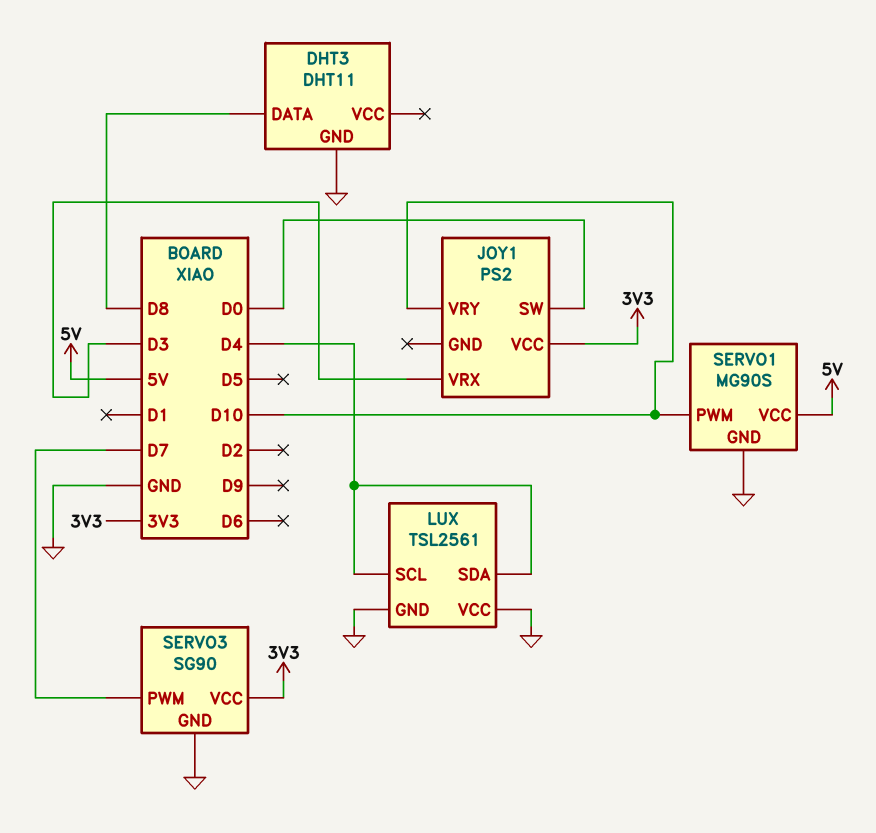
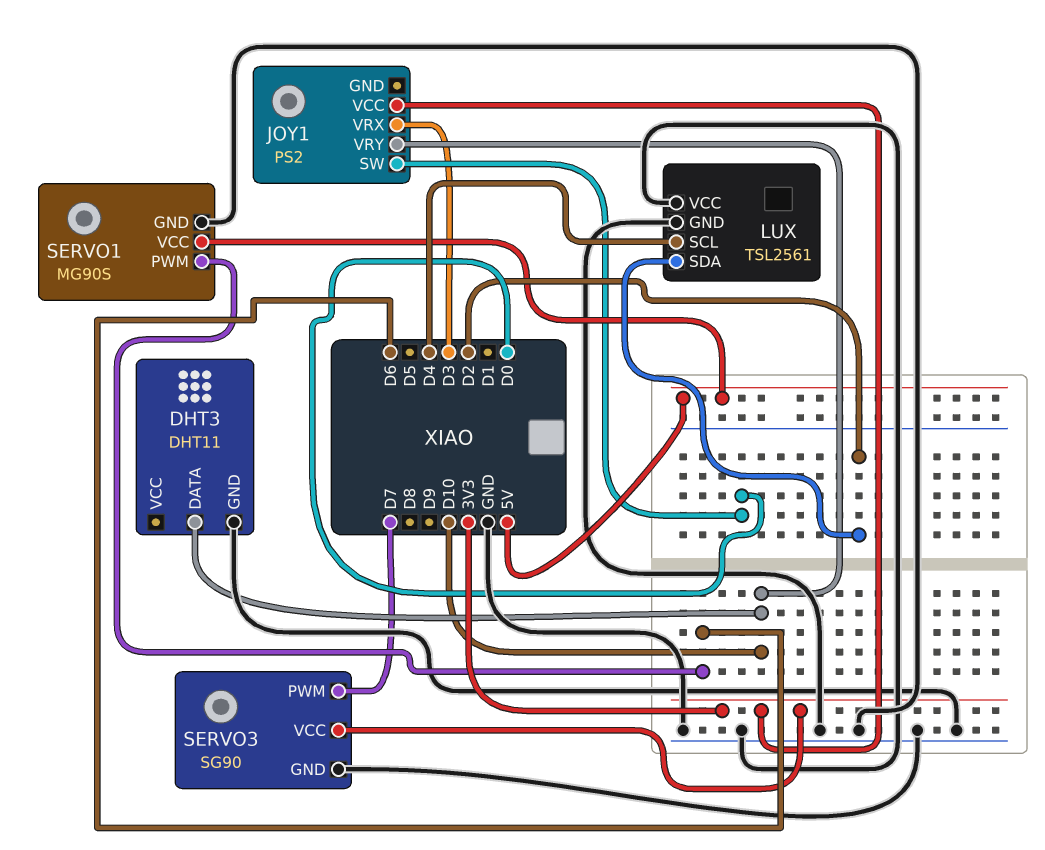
DHT3 pin DATA: D8 -> D10
LUX pin SDA: D4 -> D2
SERVO1 pin PWM: D10 -> D6

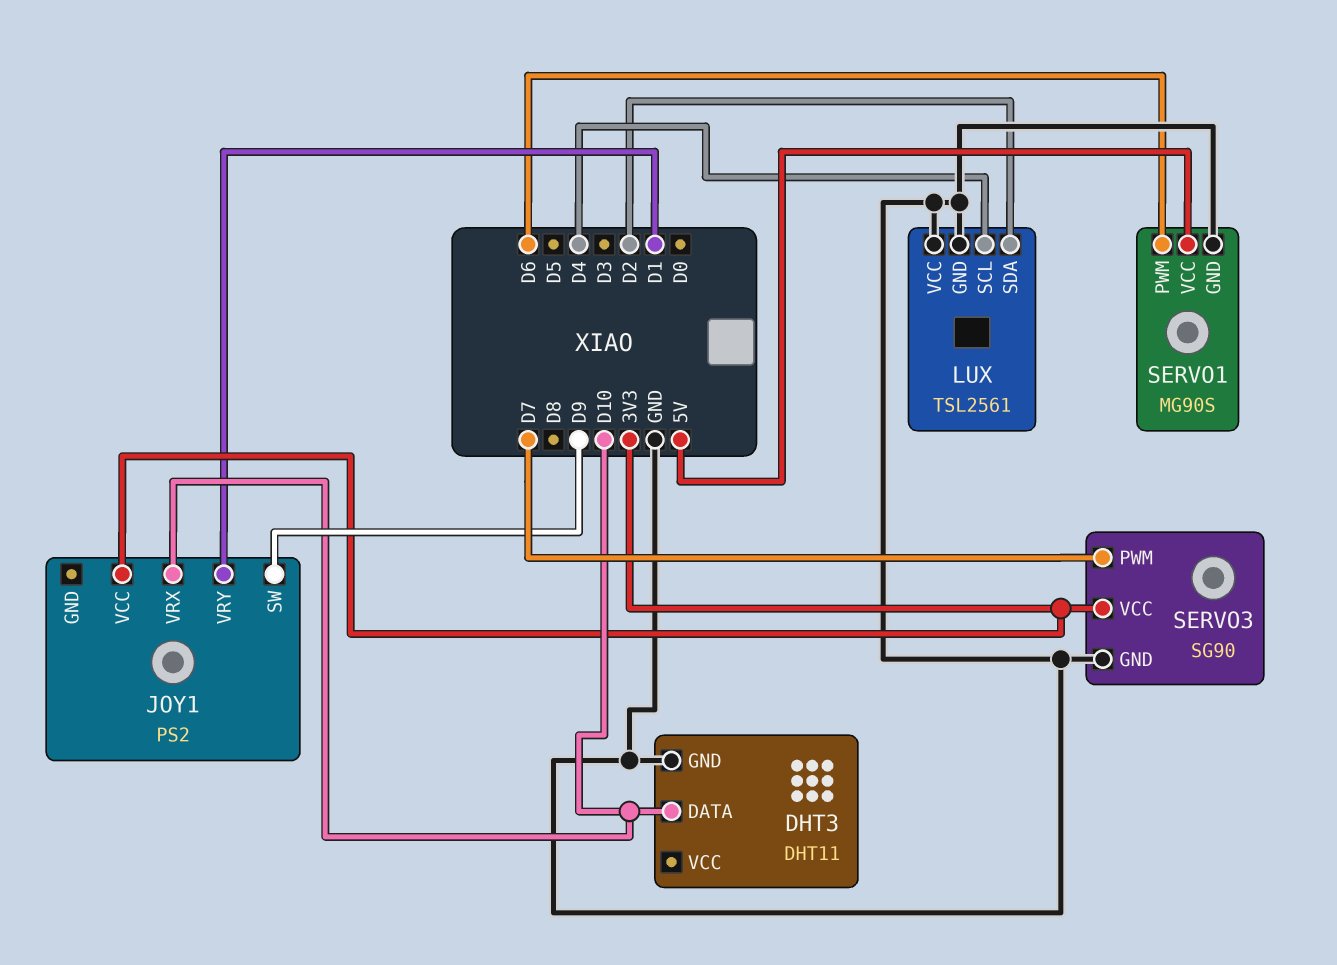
JOY1 pin SW: D0 -> D9
JOY1 pin VRX: D3 -> D10
JOY1 pin VRY: D10 -> D1

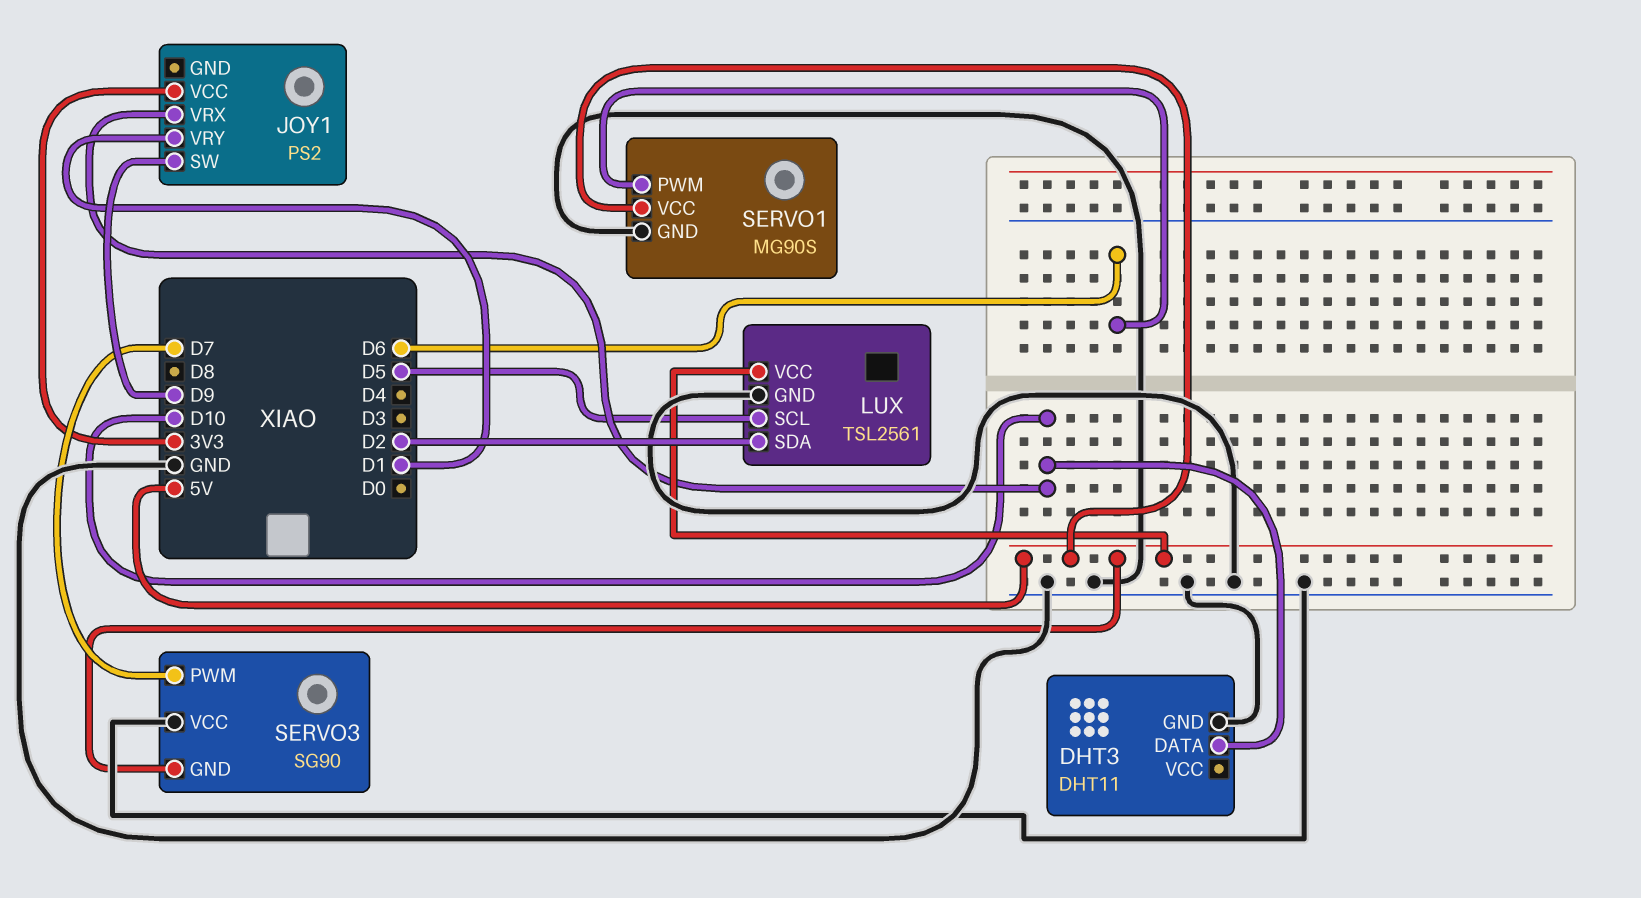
LUX pin SCL: D4 -> D5
LUX pin VCC: GND -> 5V
SERVO3 pin GND: GND -> 5V
SERVO3 pin VCC: 3V3 -> GND

